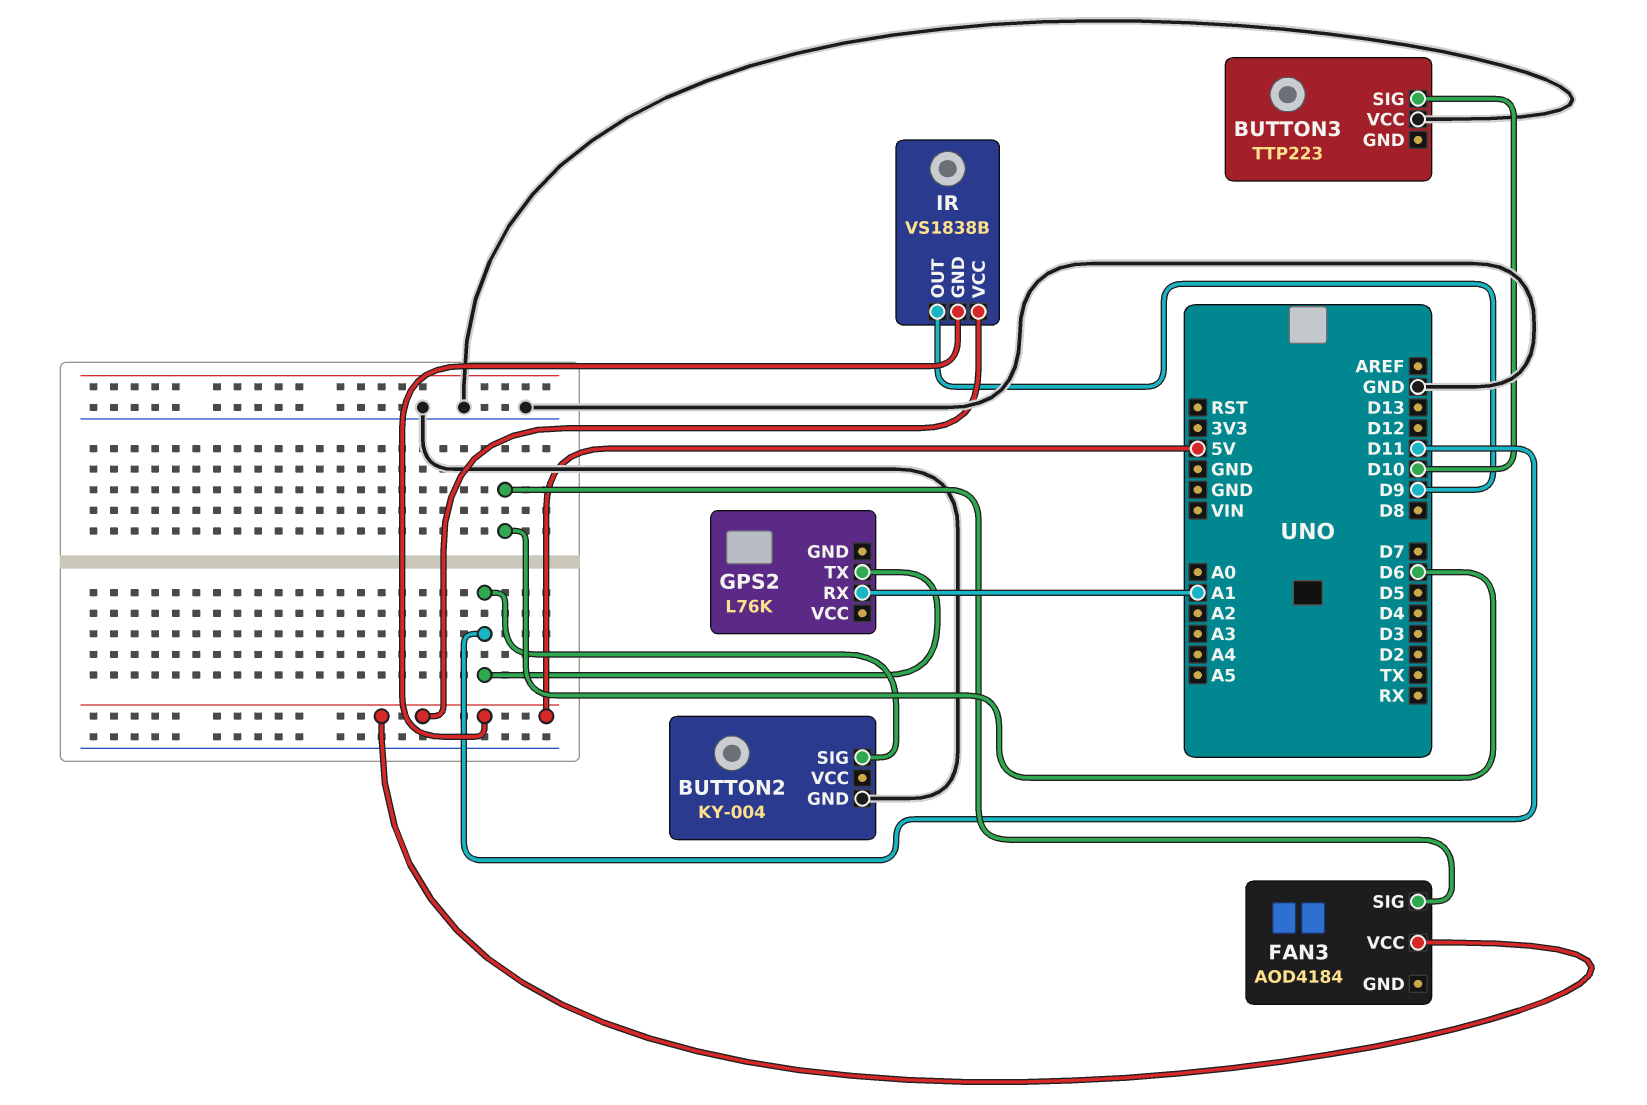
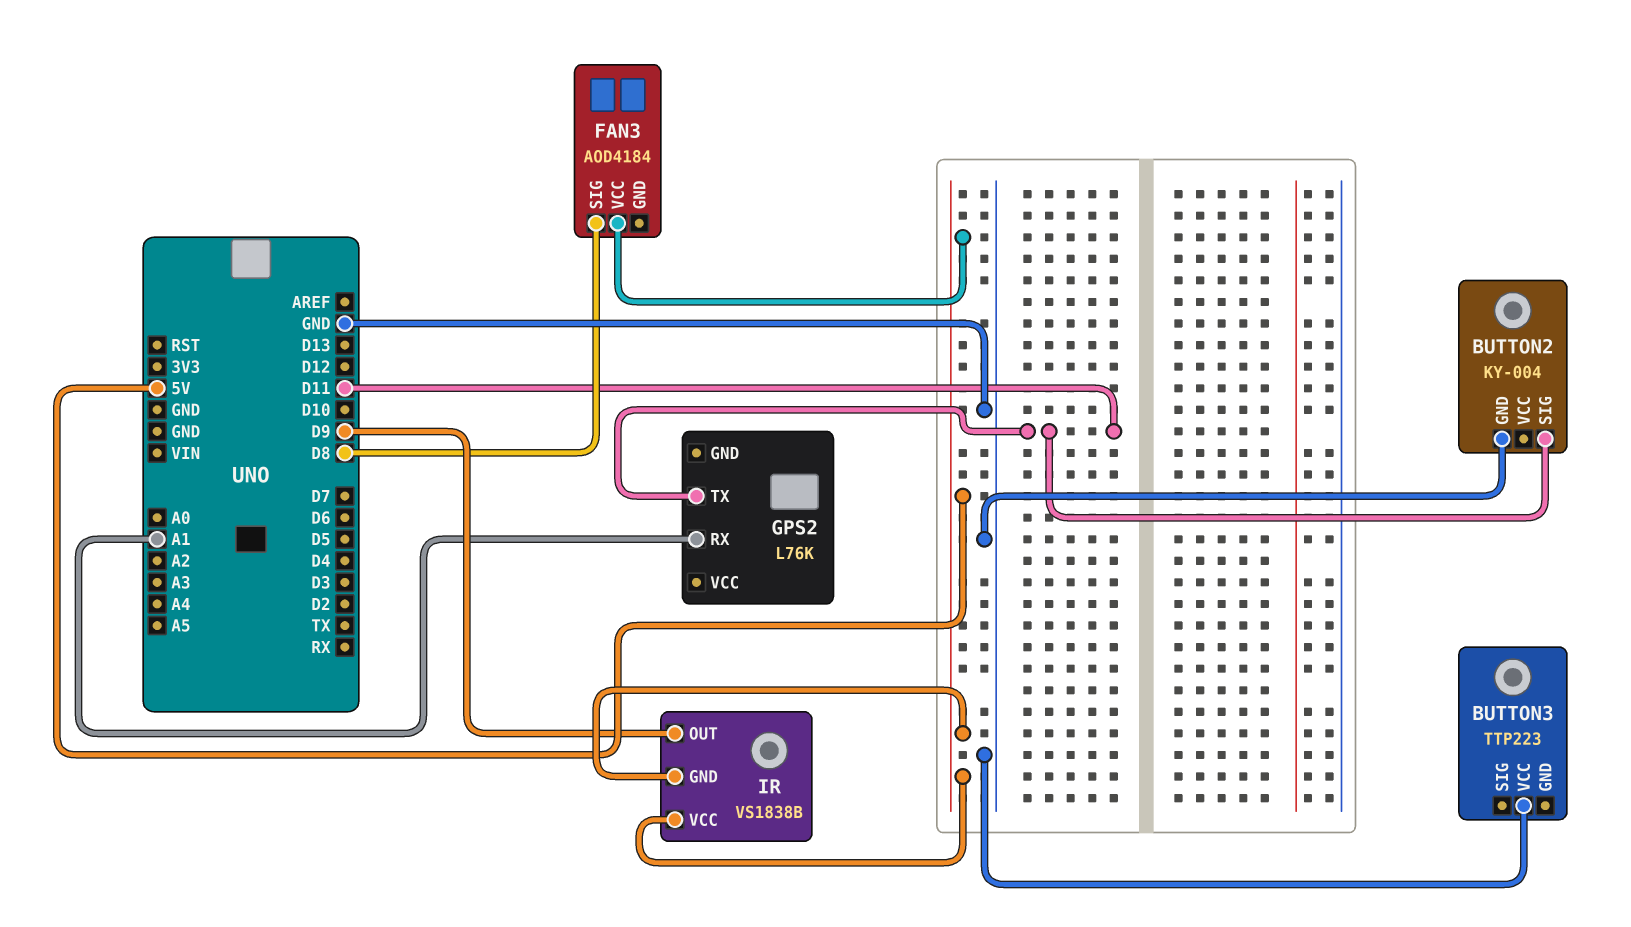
BUTTON3 pin SIG: D10 -> none
FAN3 pin SIG: D6 -> D8

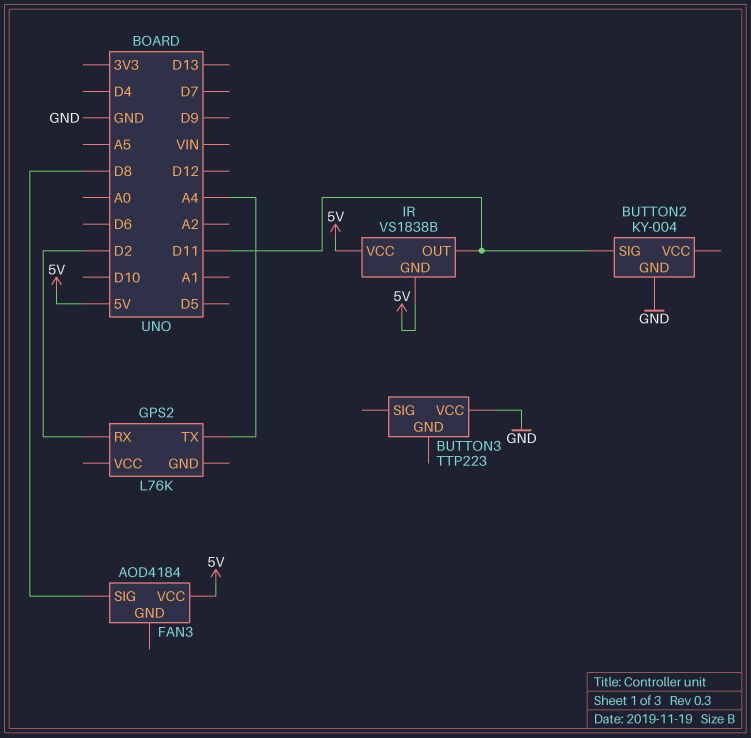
GPS2 pin RX: A1 -> D2
GPS2 pin TX: D11 -> A4
IR pin OUT: D9 -> D11

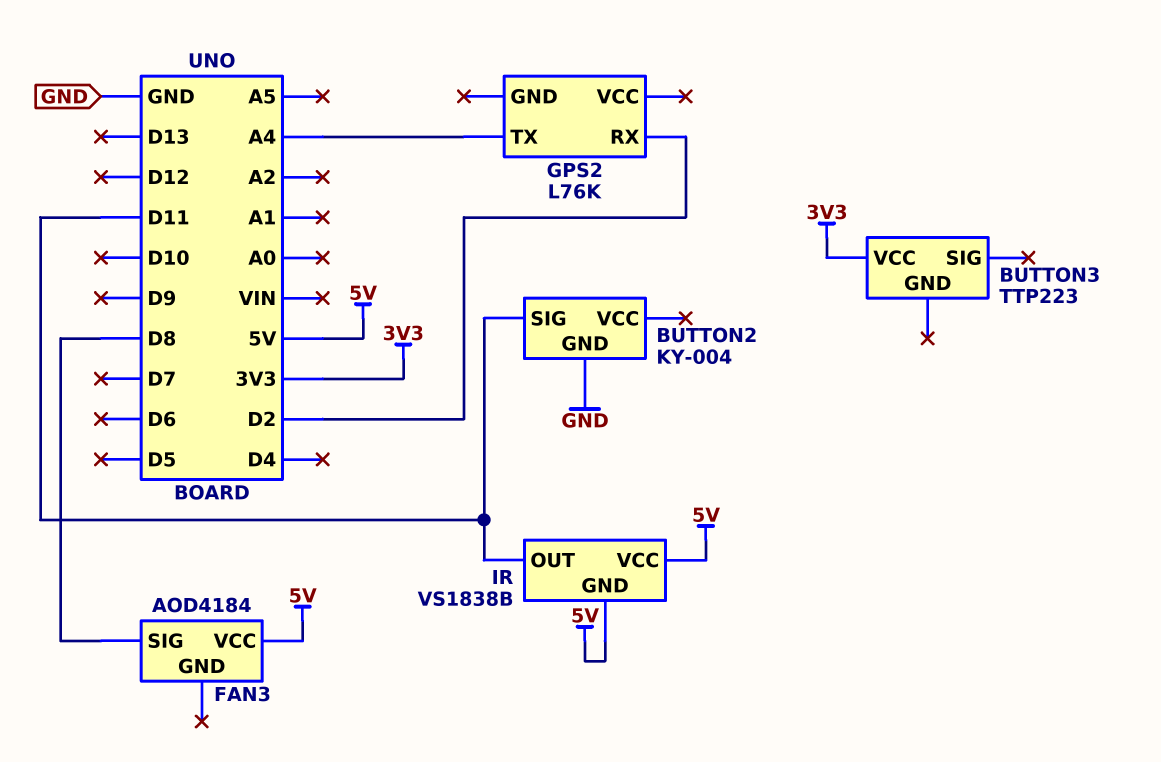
BUTTON3 pin VCC: GND -> 3V3

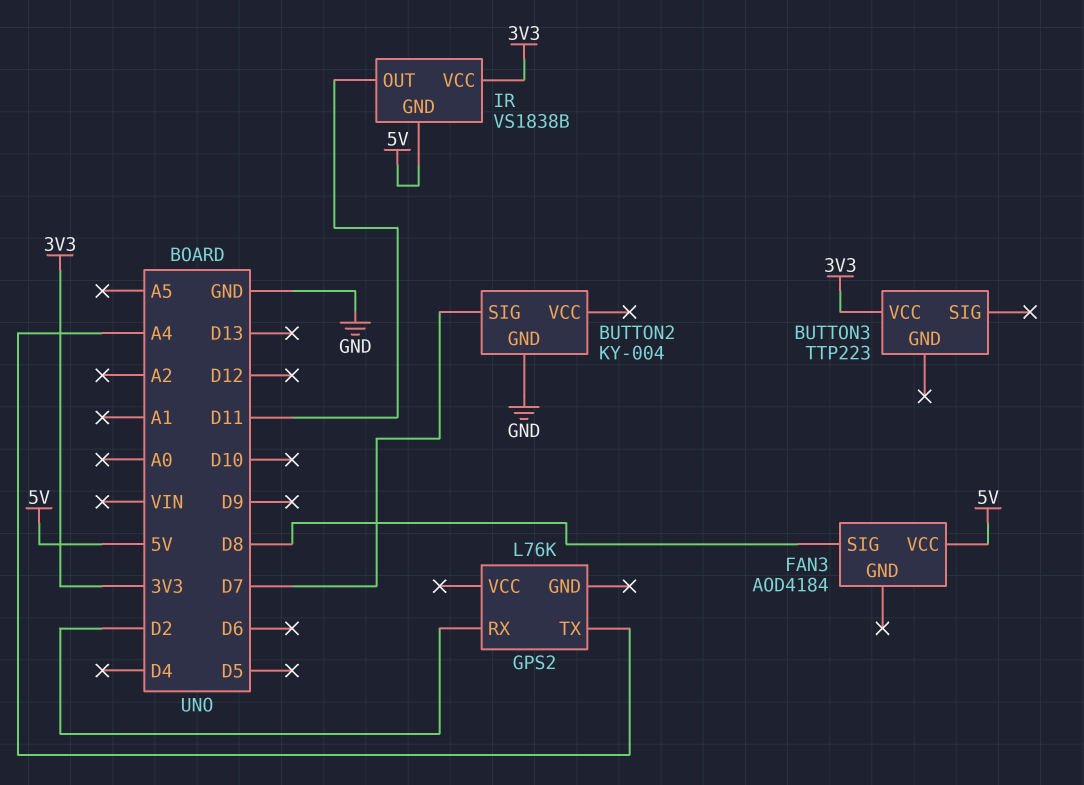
BUTTON2 pin SIG: D11 -> D7
IR pin VCC: 5V -> 3V3

